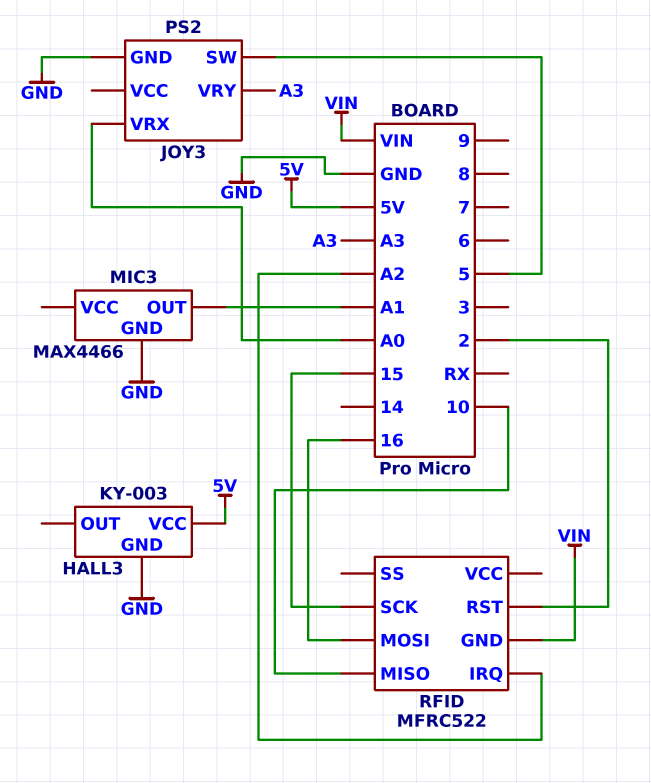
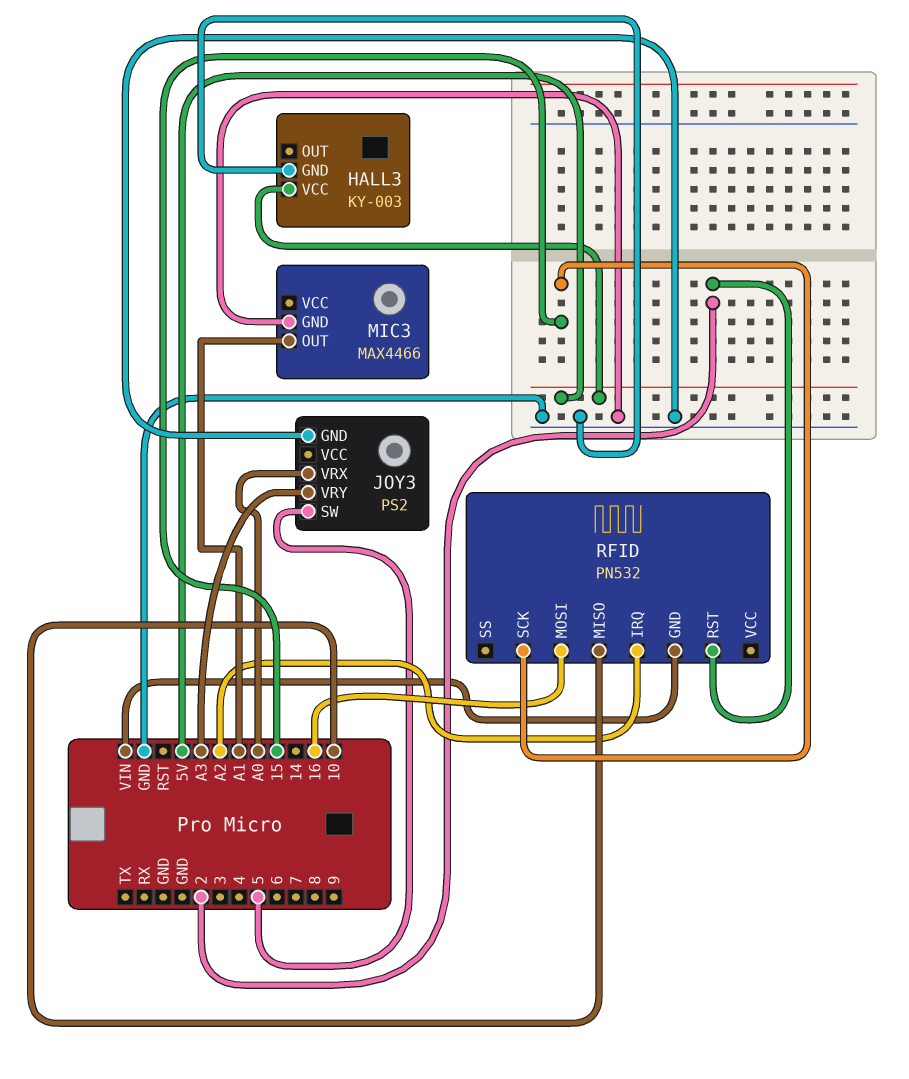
RFID: MFRC522 -> PN532

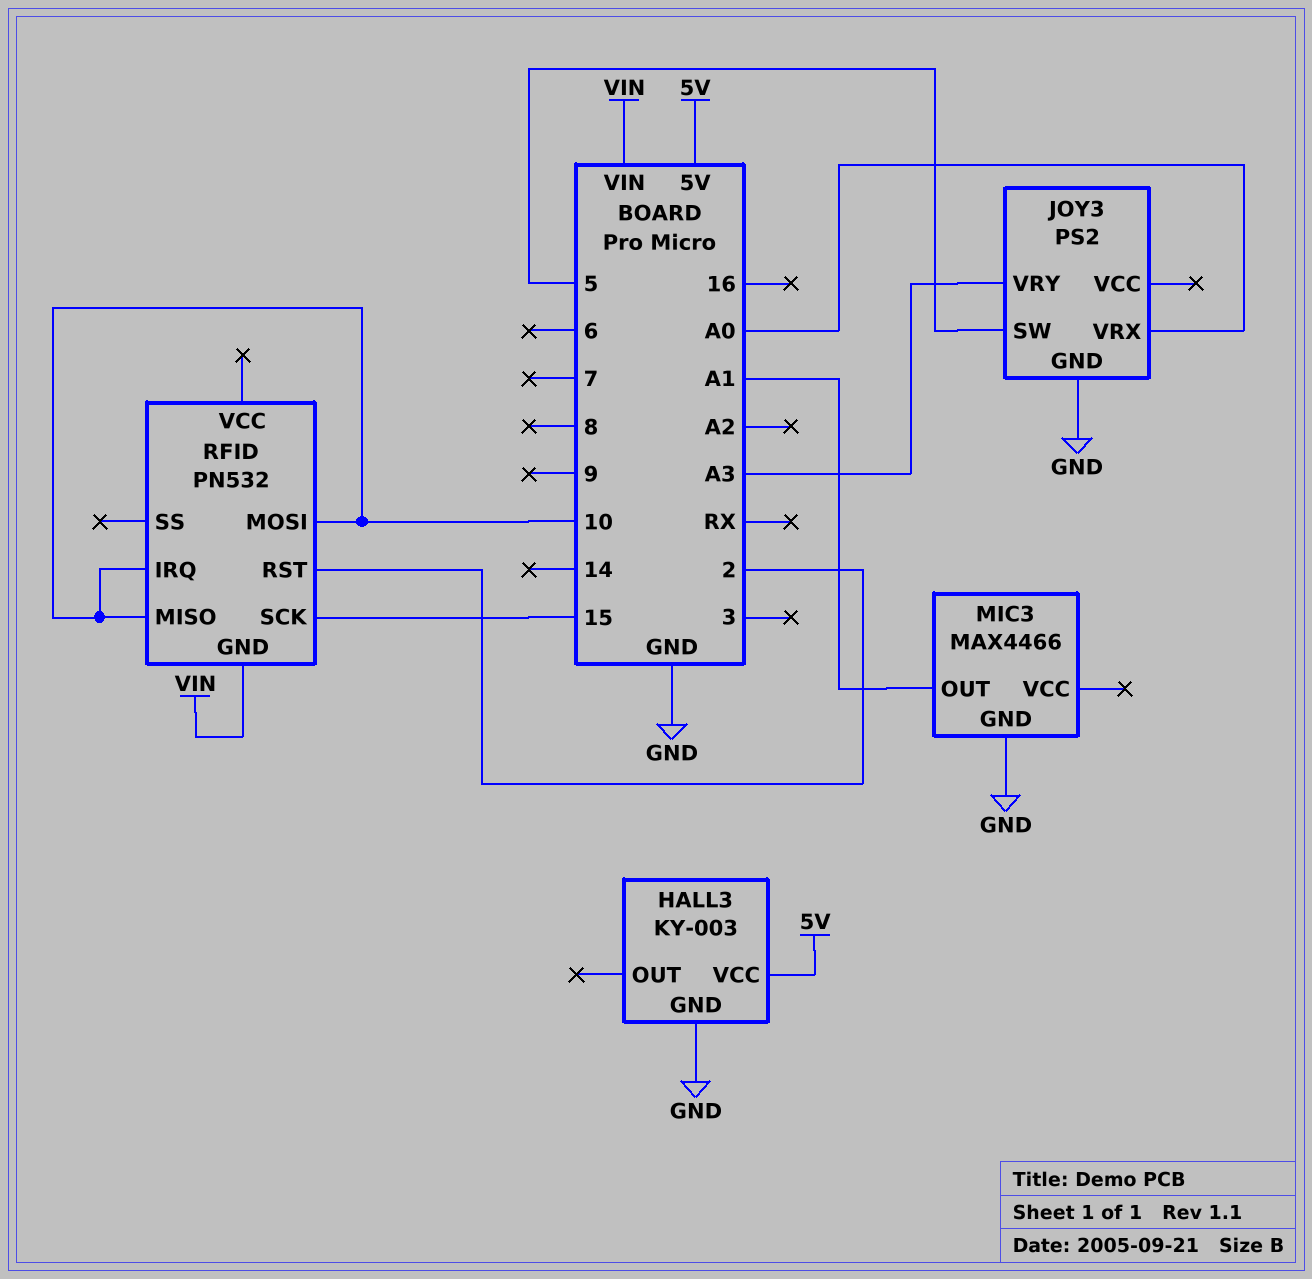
RFID pin IRQ: A2 -> 10
RFID pin MOSI: 16 -> 10

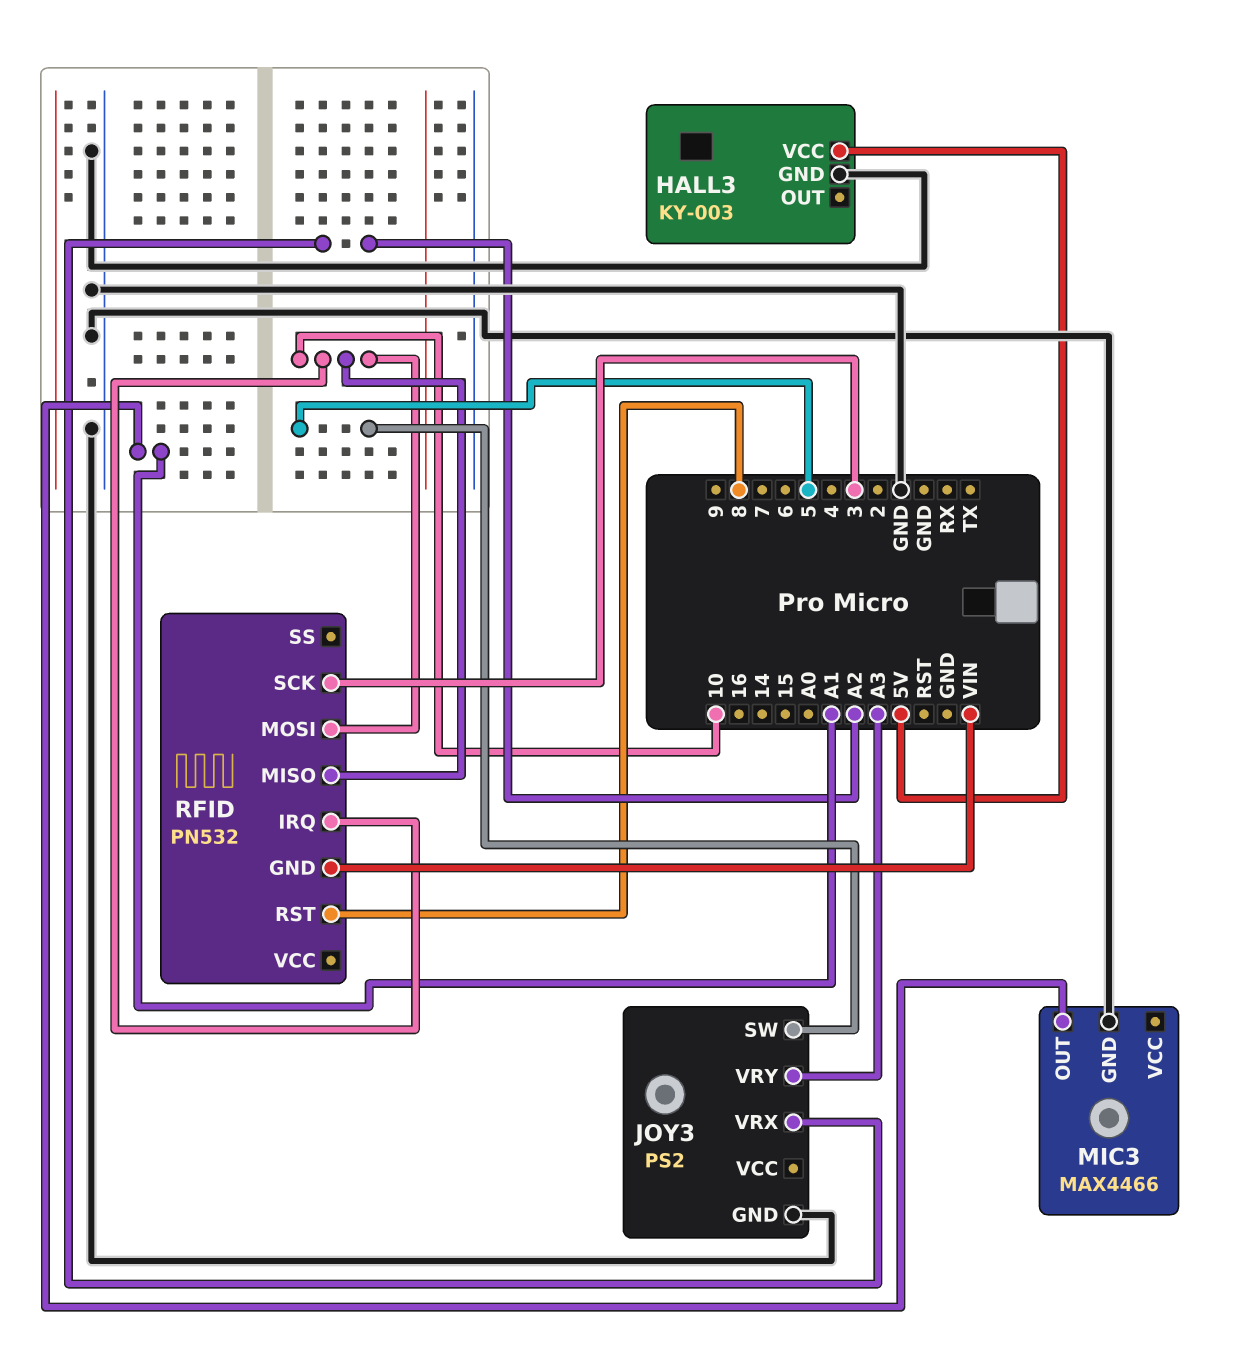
JOY3 pin VRX: A0 -> A2
RFID pin RST: 2 -> 8
RFID pin SCK: 15 -> 3

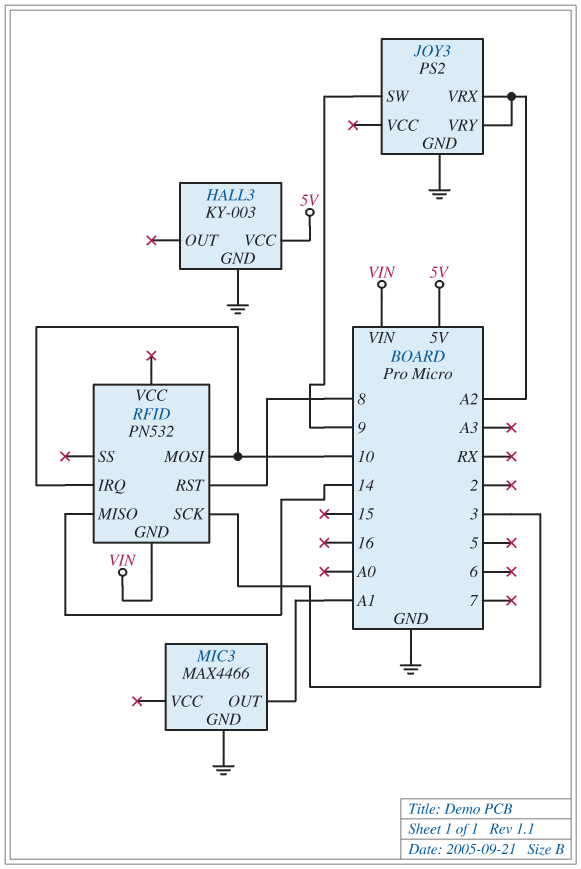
JOY3 pin SW: 5 -> 9
JOY3 pin VRY: A3 -> A2
RFID pin MISO: 10 -> 14

